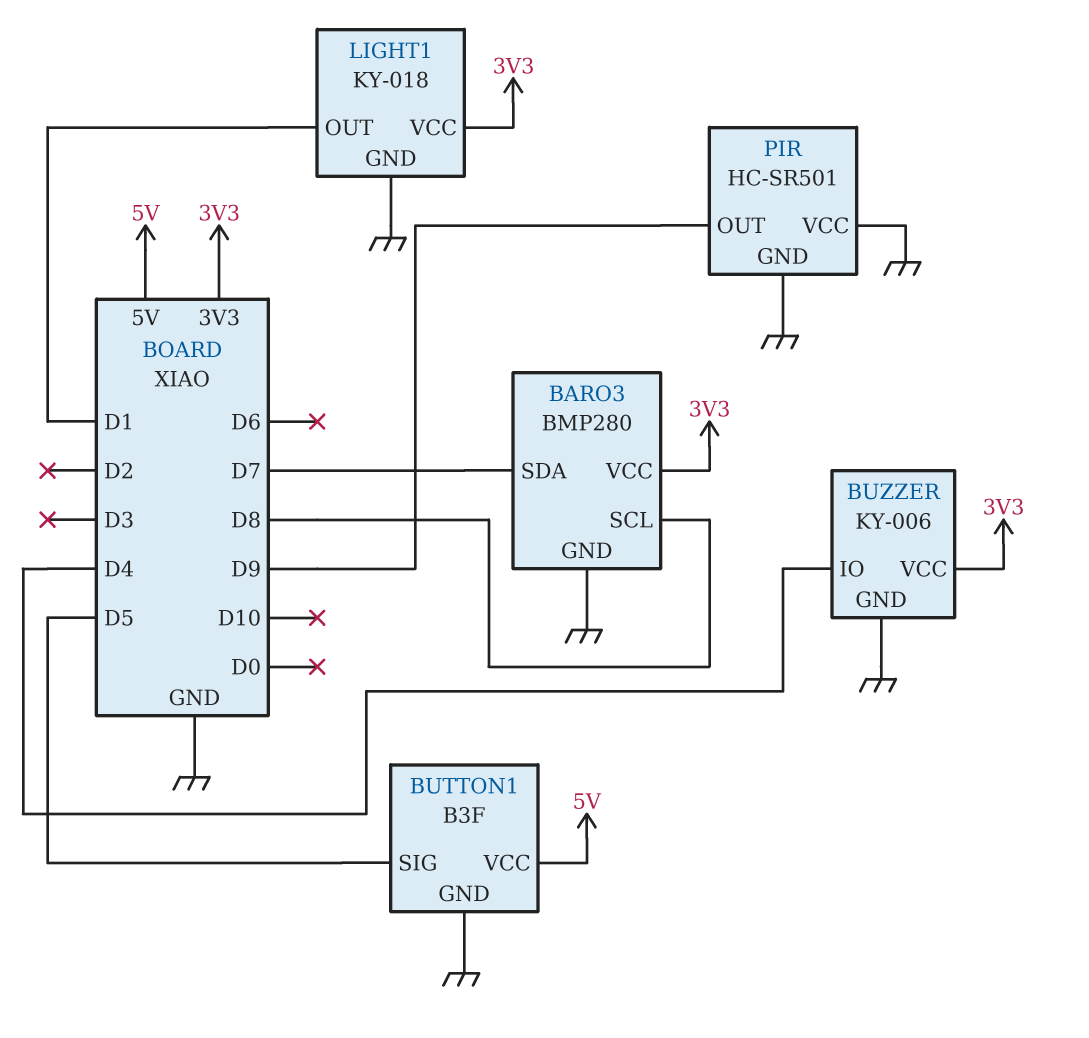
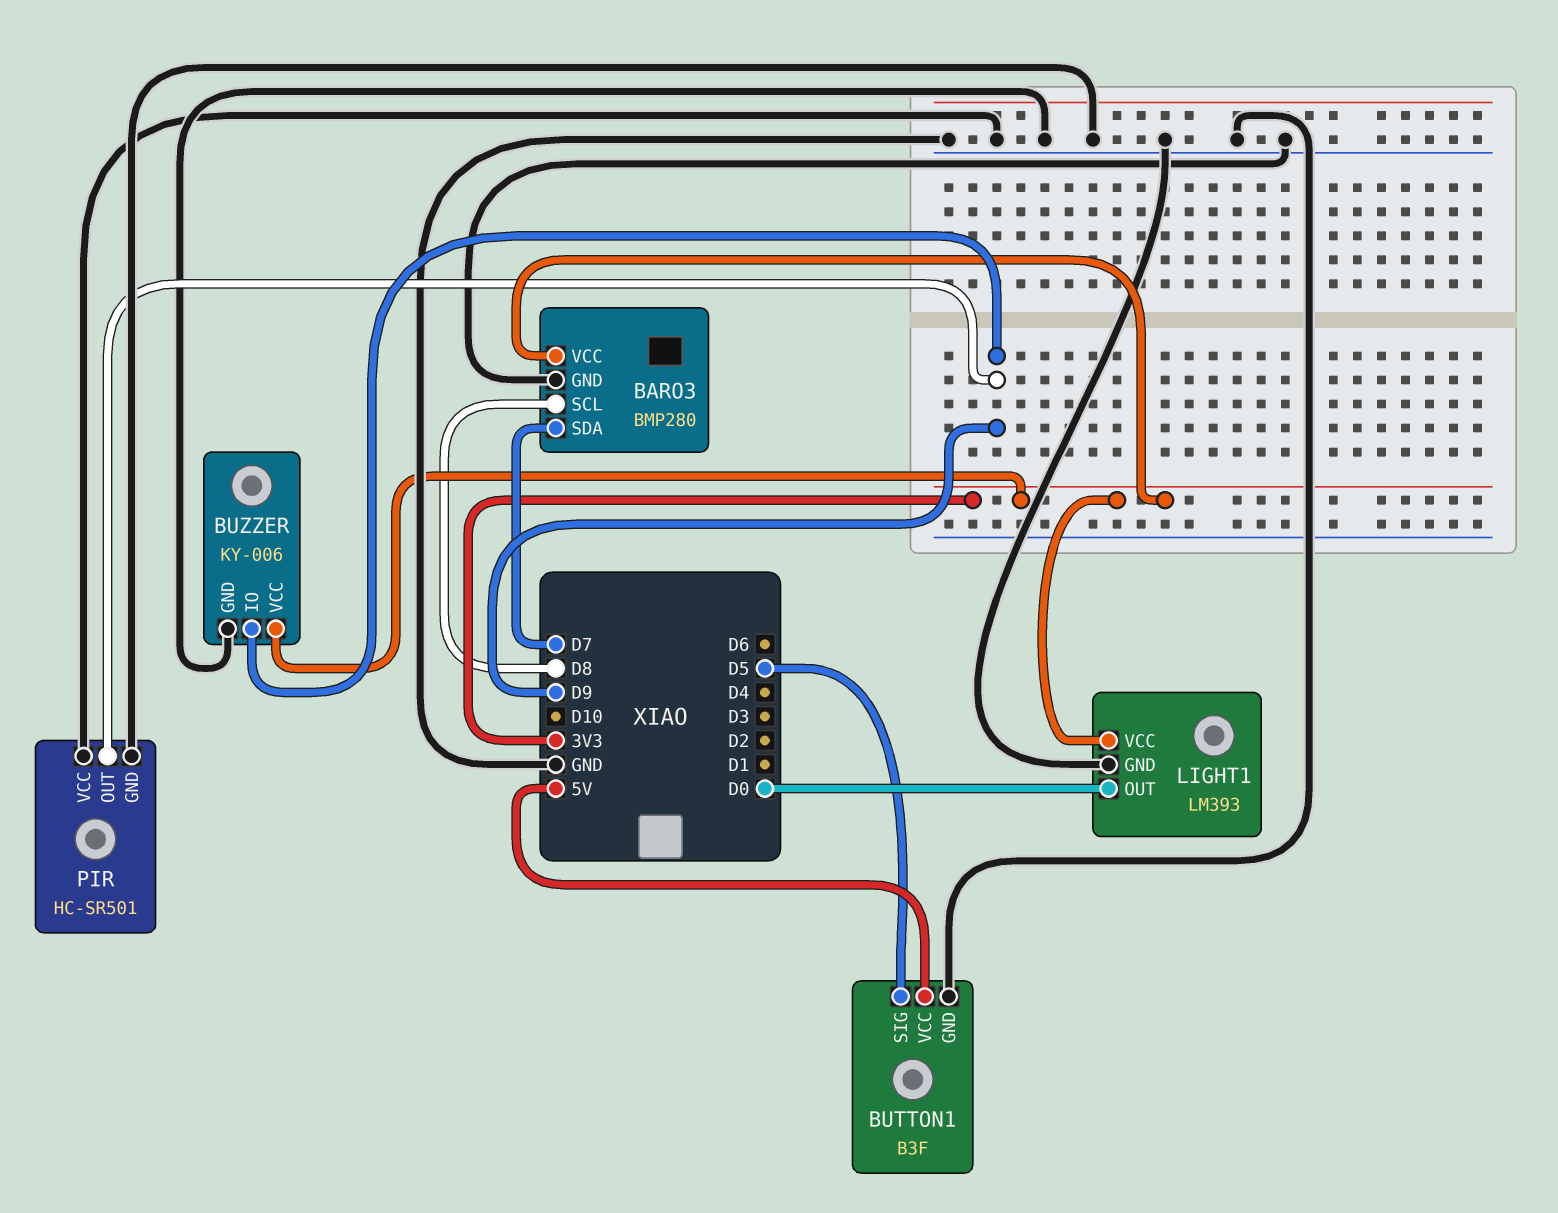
BUZZER pin IO: D4 -> D9
LIGHT1: KY-018 -> LM393
LIGHT1 pin OUT: D1 -> D0

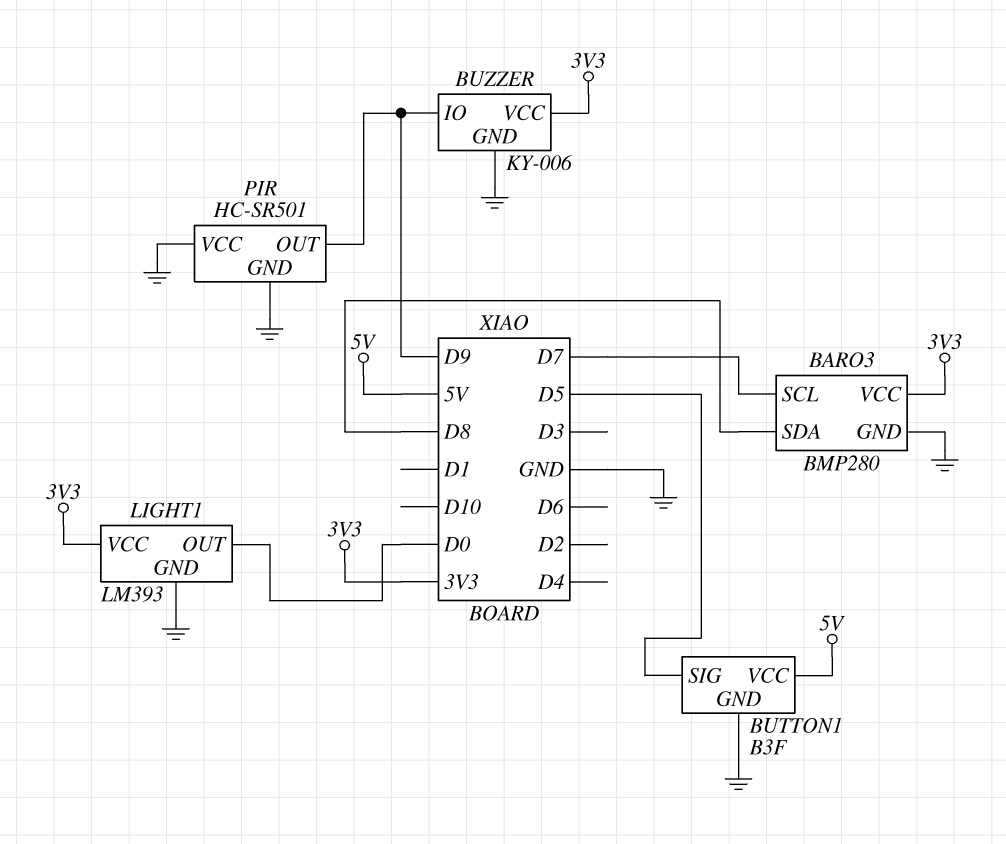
BARO3 pin SCL: D8 -> D7
BARO3 pin SDA: D7 -> D8

